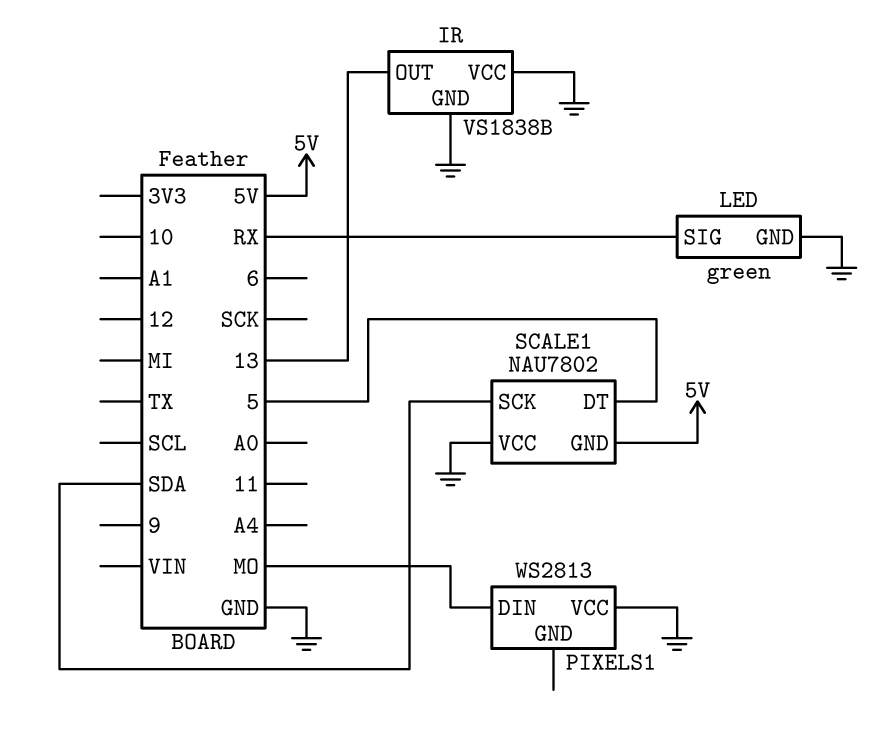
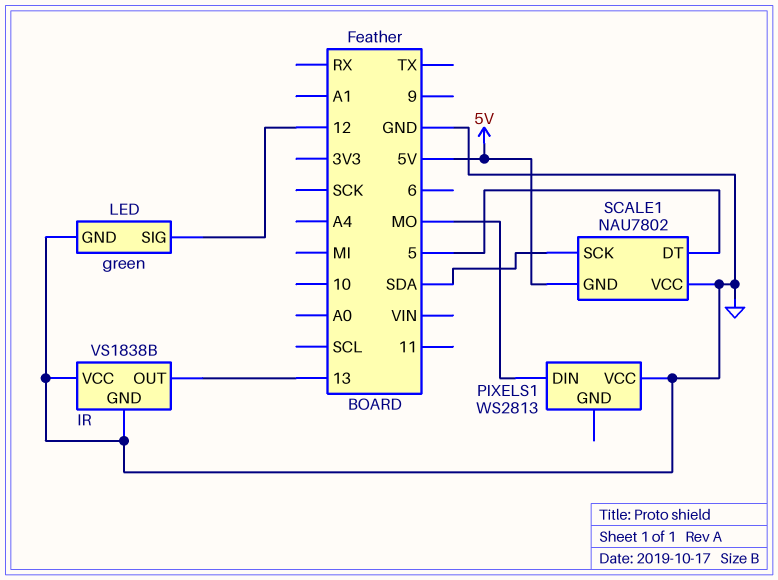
LED pin SIG: RX -> 12

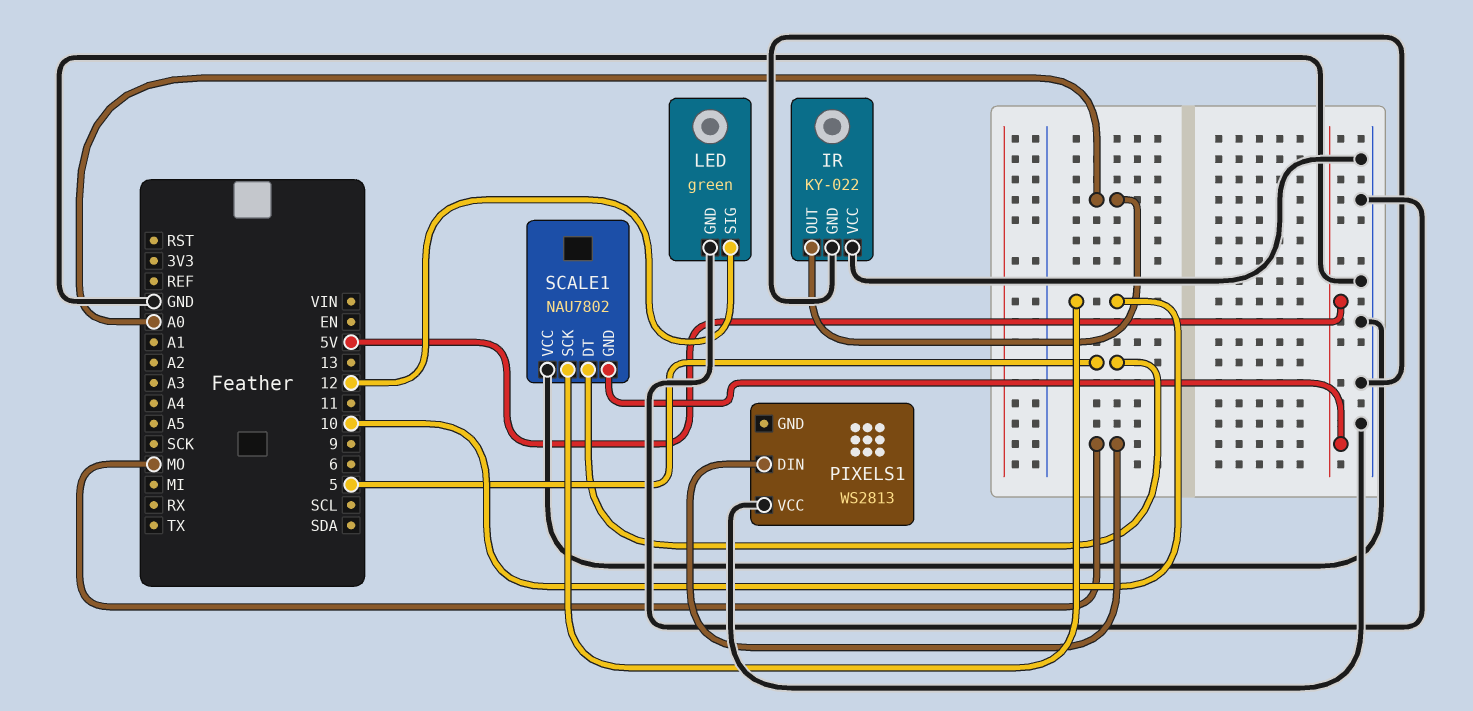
IR: VS1838B -> KY-022
IR pin OUT: 13 -> A0
SCALE1 pin SCK: SDA -> 10

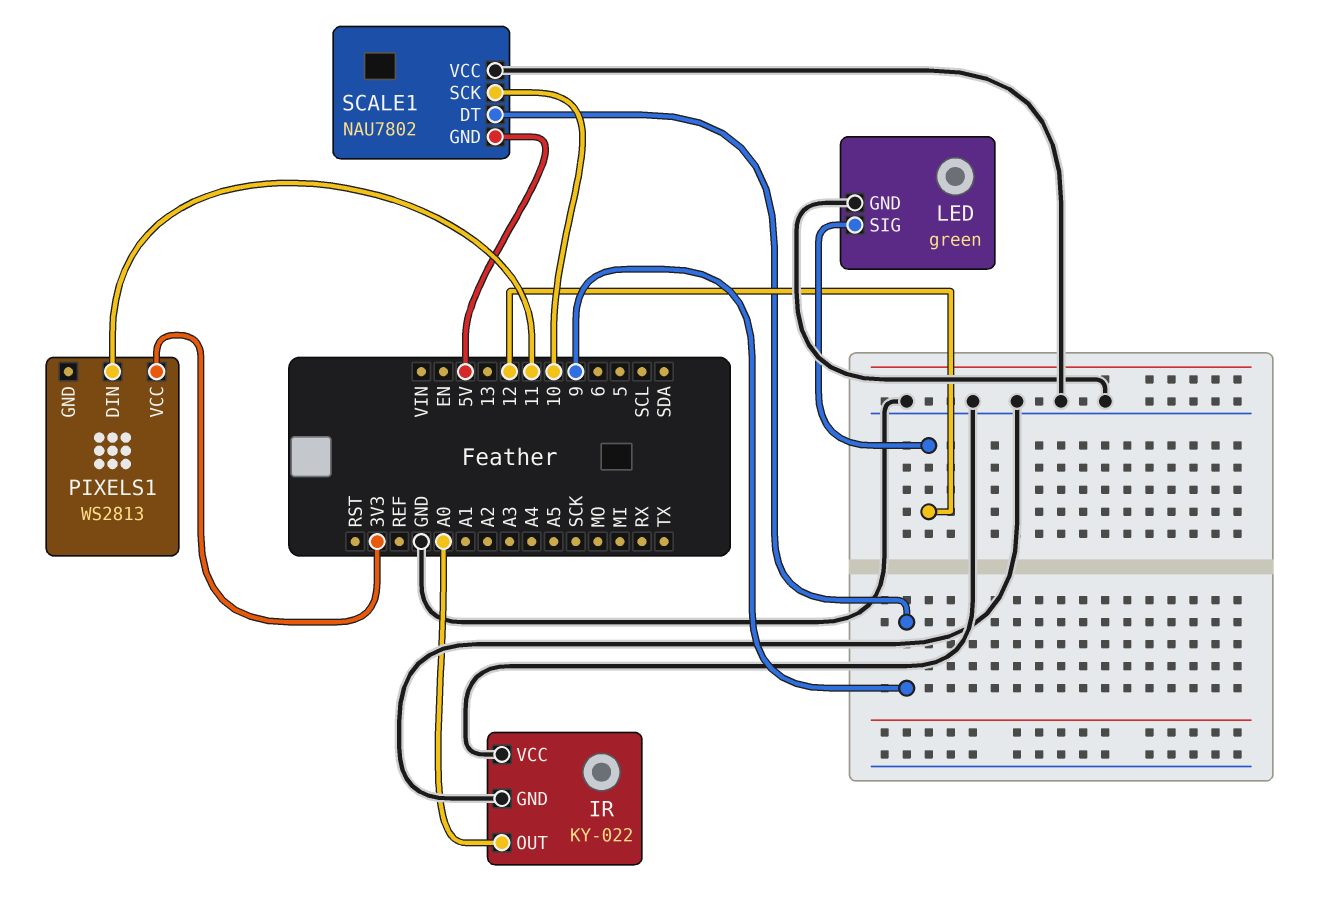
PIXELS1 pin DIN: MO -> 11
PIXELS1 pin VCC: GND -> 3V3
SCALE1 pin DT: 5 -> 9

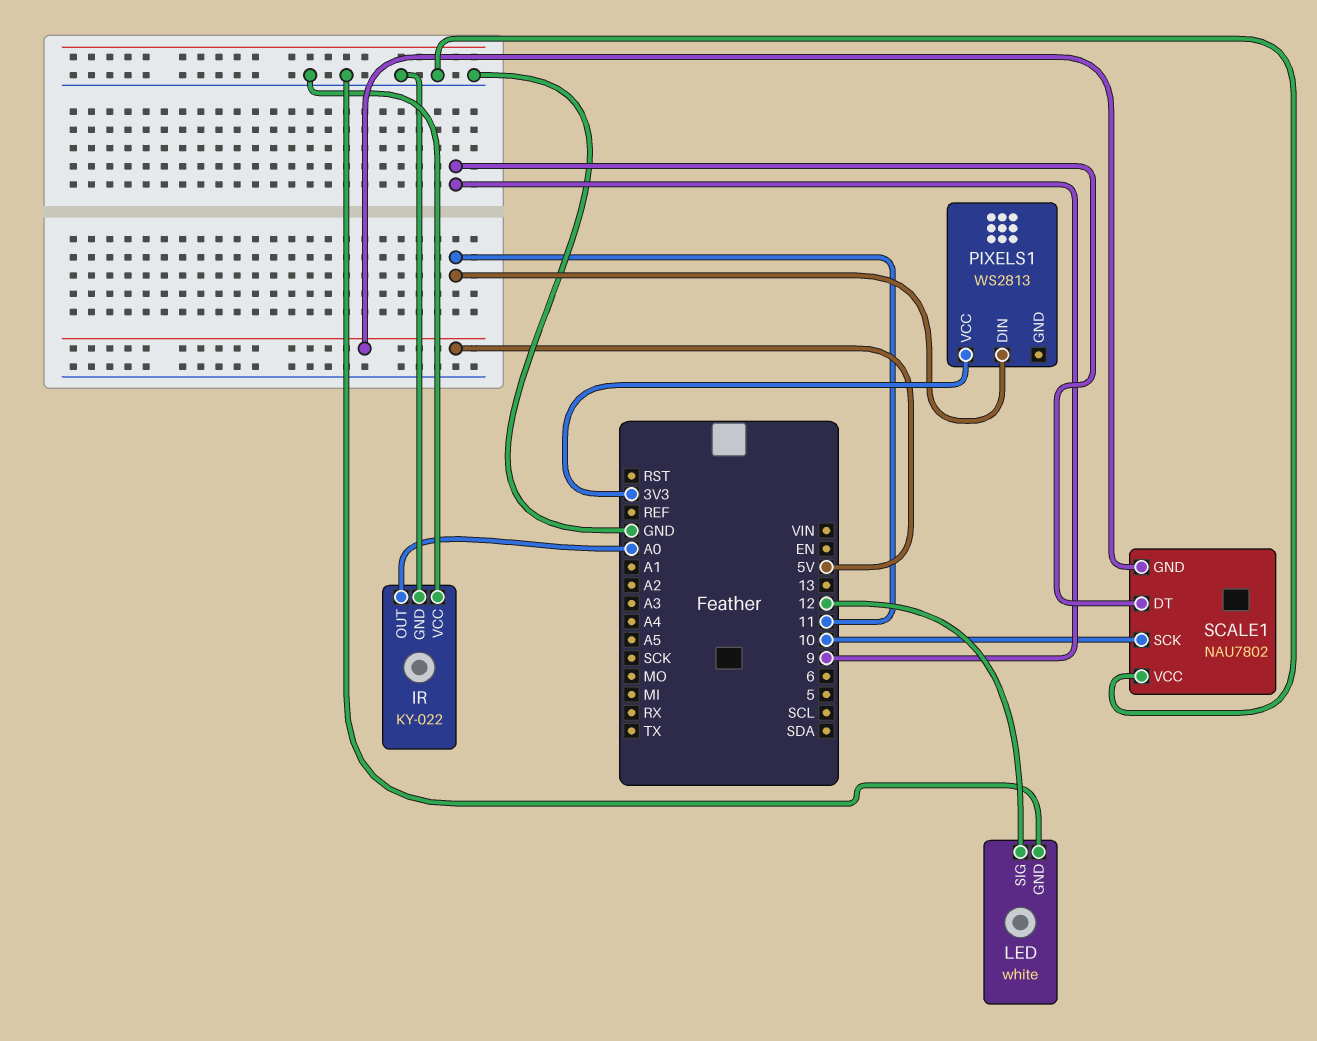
LED: green -> white

